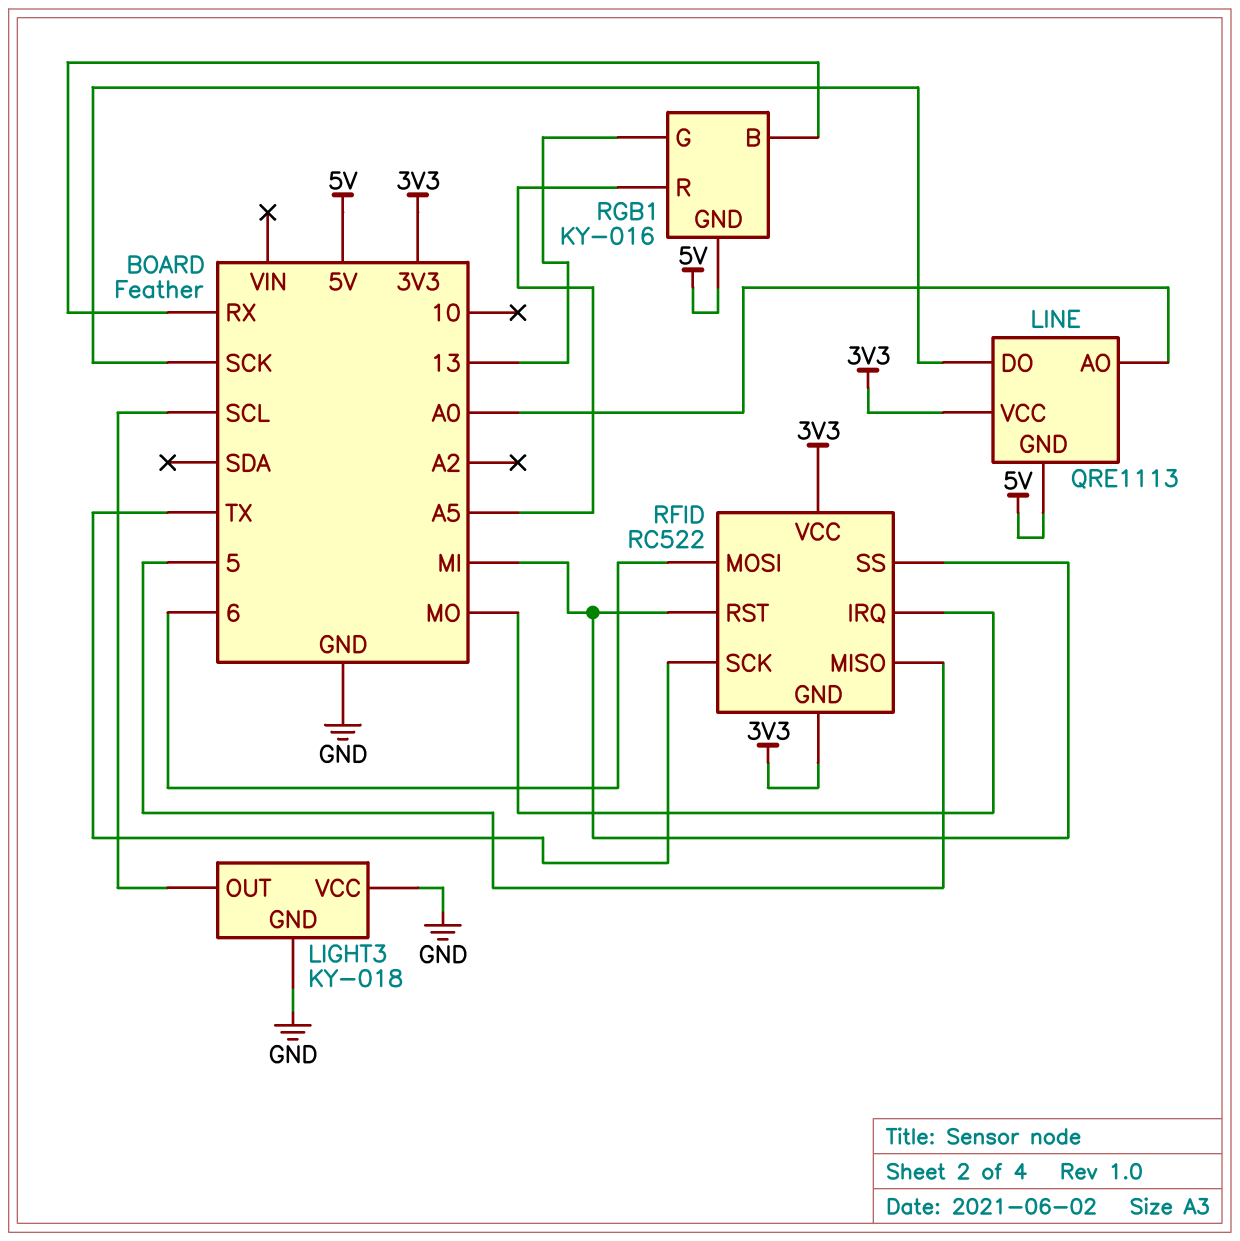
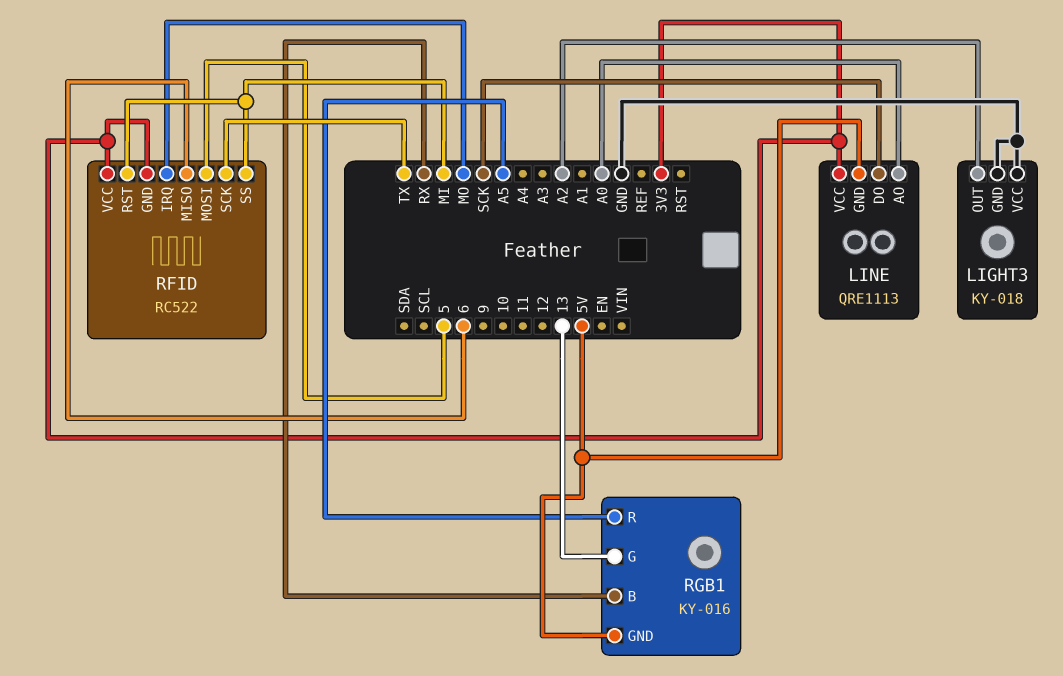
LIGHT3 pin OUT: SCL -> A2
RFID pin MISO: 5 -> 6
RFID pin MOSI: 6 -> 5

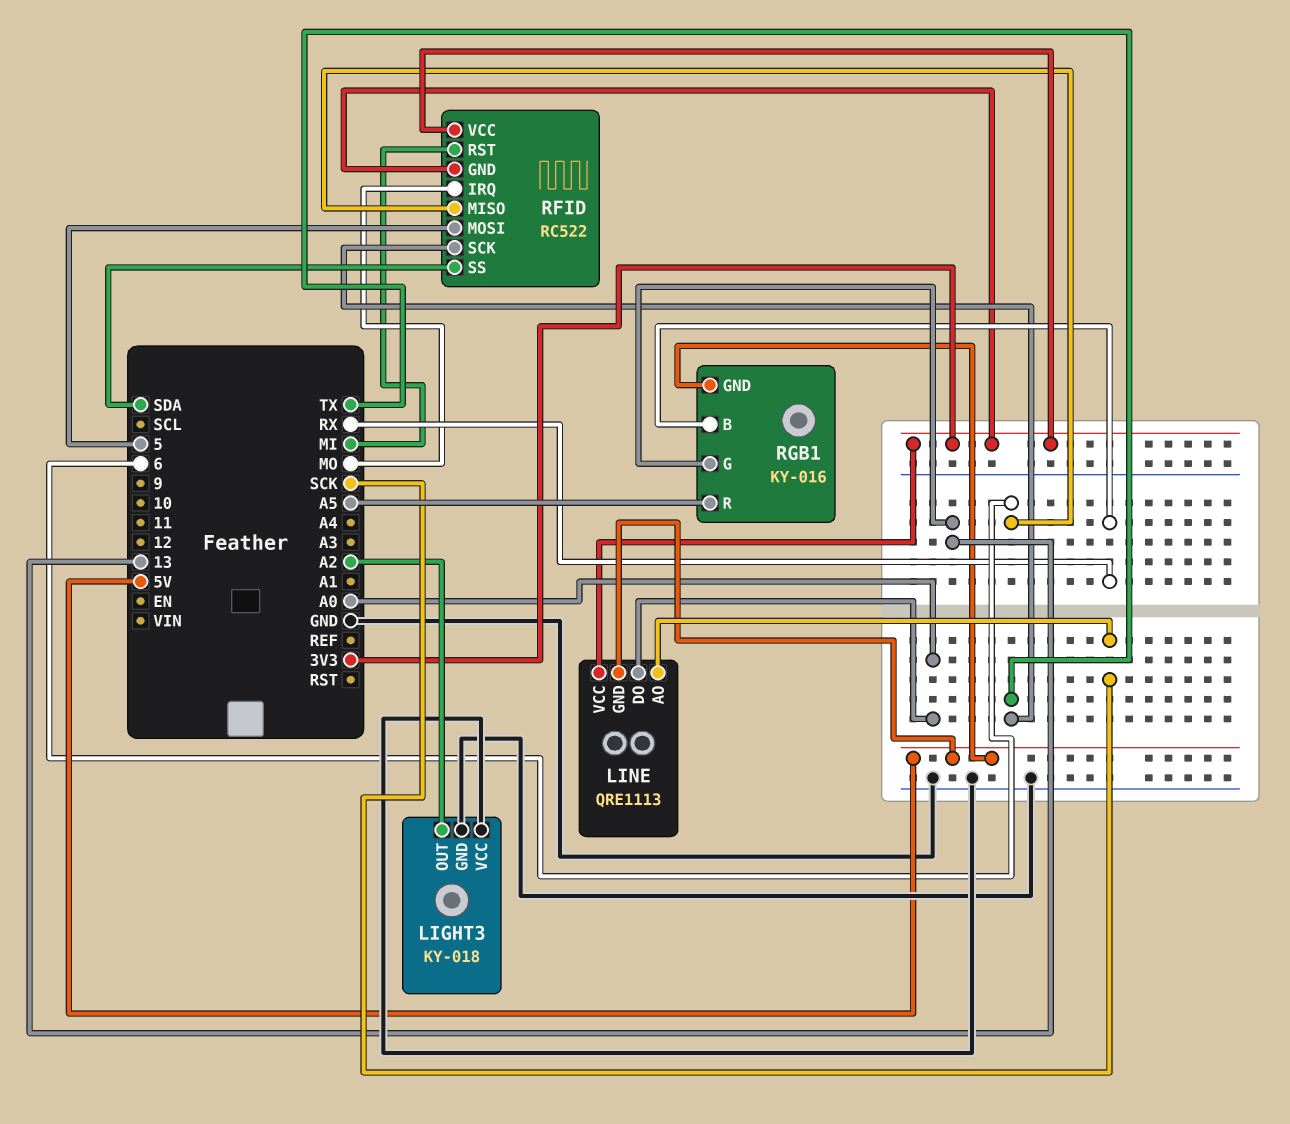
LINE pin AO: A0 -> SCK
LINE pin DO: SCK -> A0
RFID pin SS: MI -> SDA

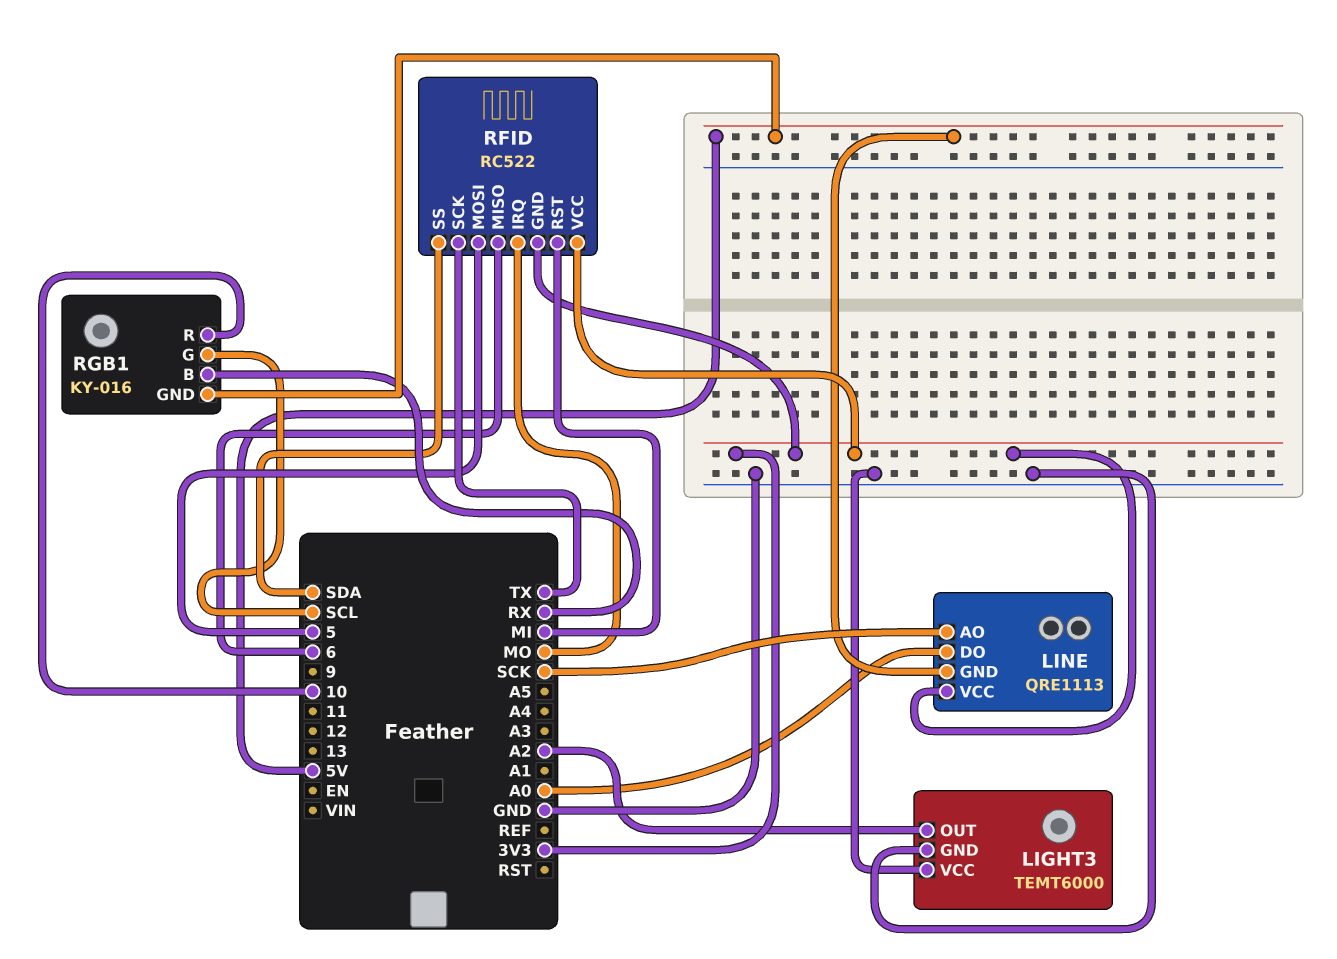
LIGHT3: KY-018 -> TEMT6000
RGB1 pin G: 13 -> SCL
RGB1 pin R: A5 -> 10

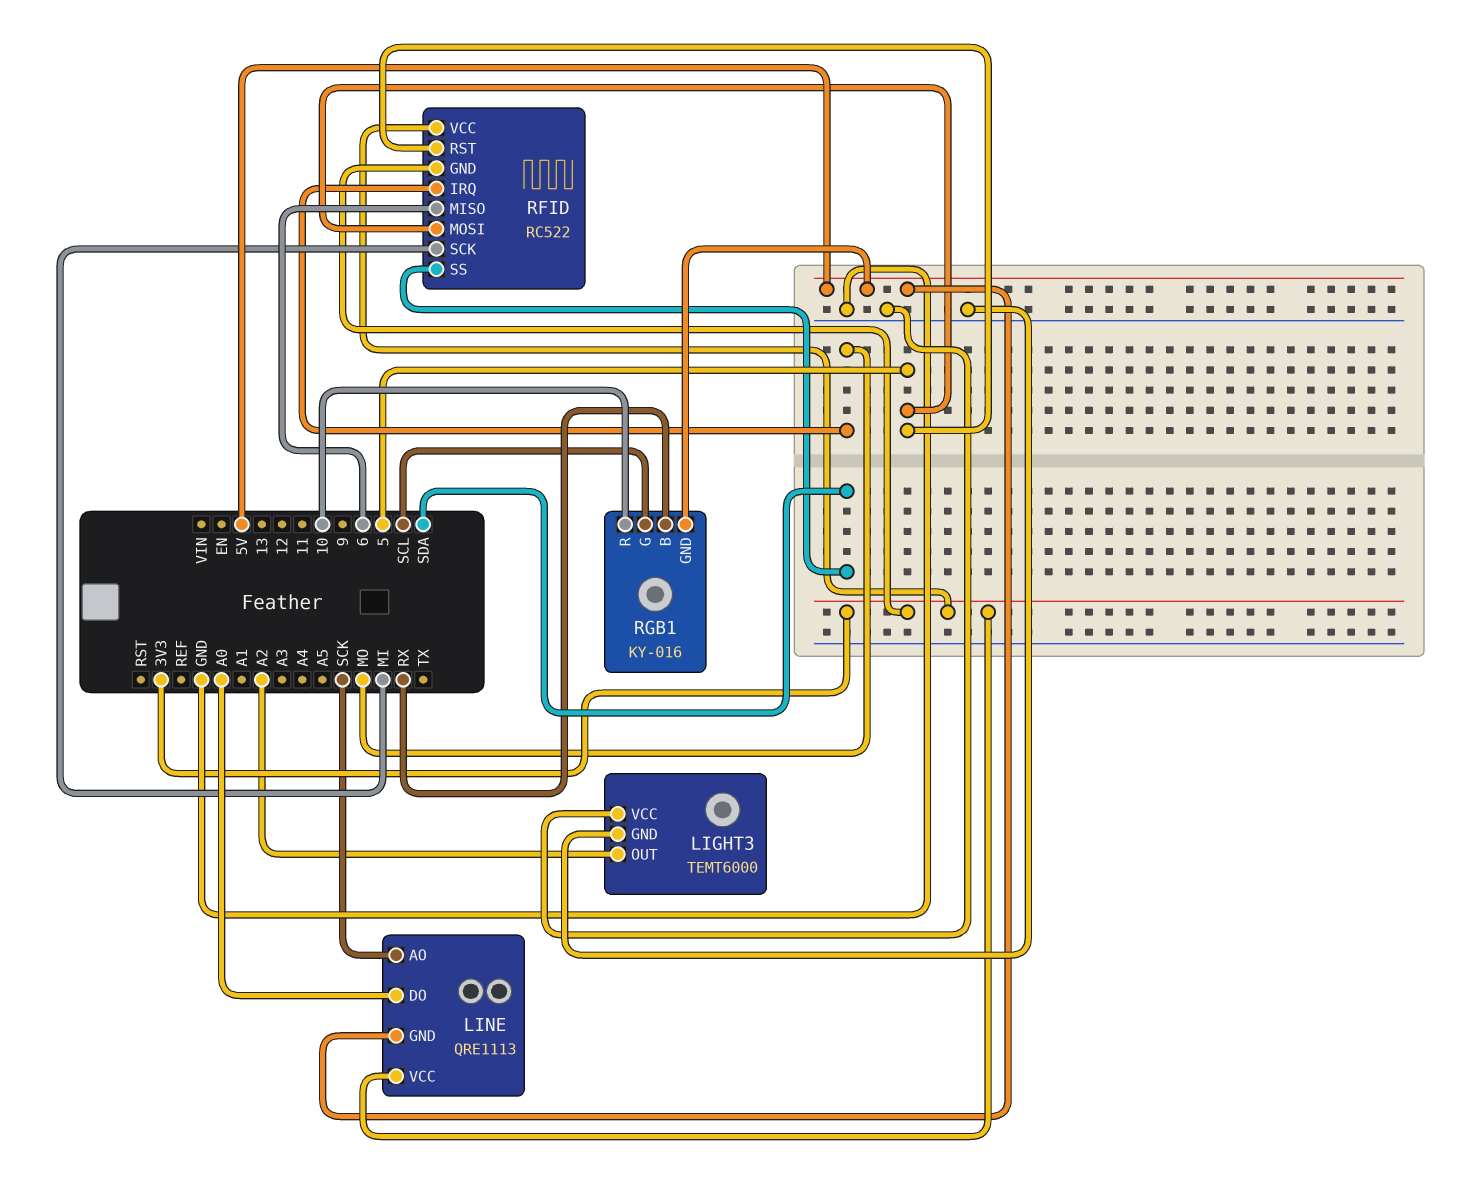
RFID pin RST: MI -> 5
RFID pin SCK: TX -> MI

